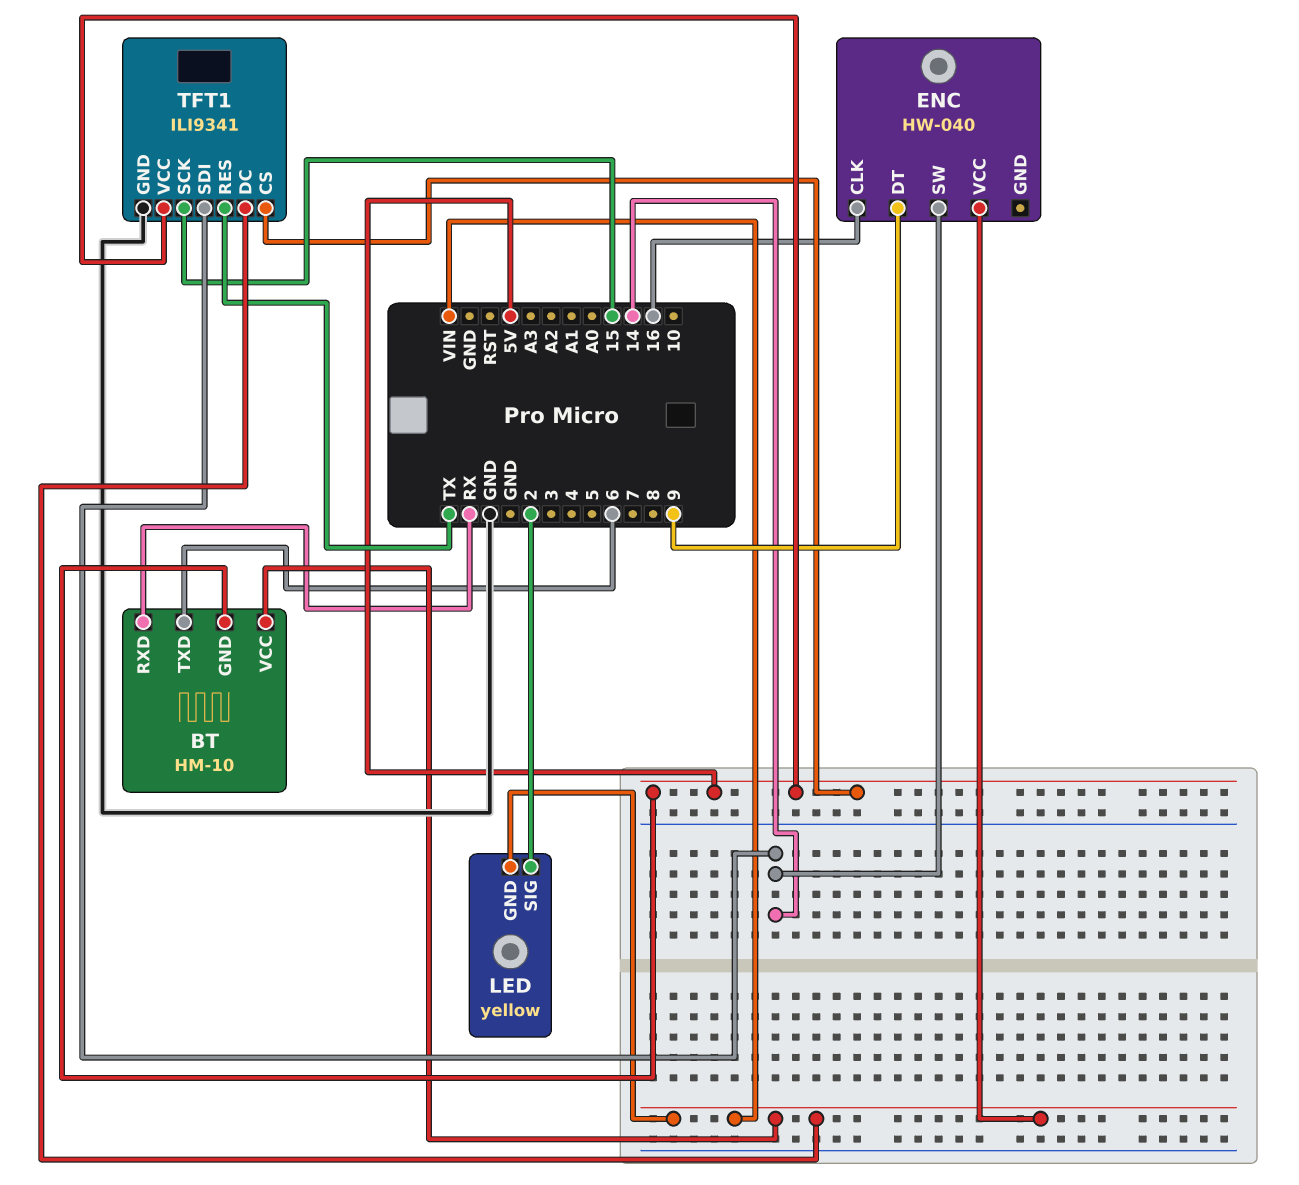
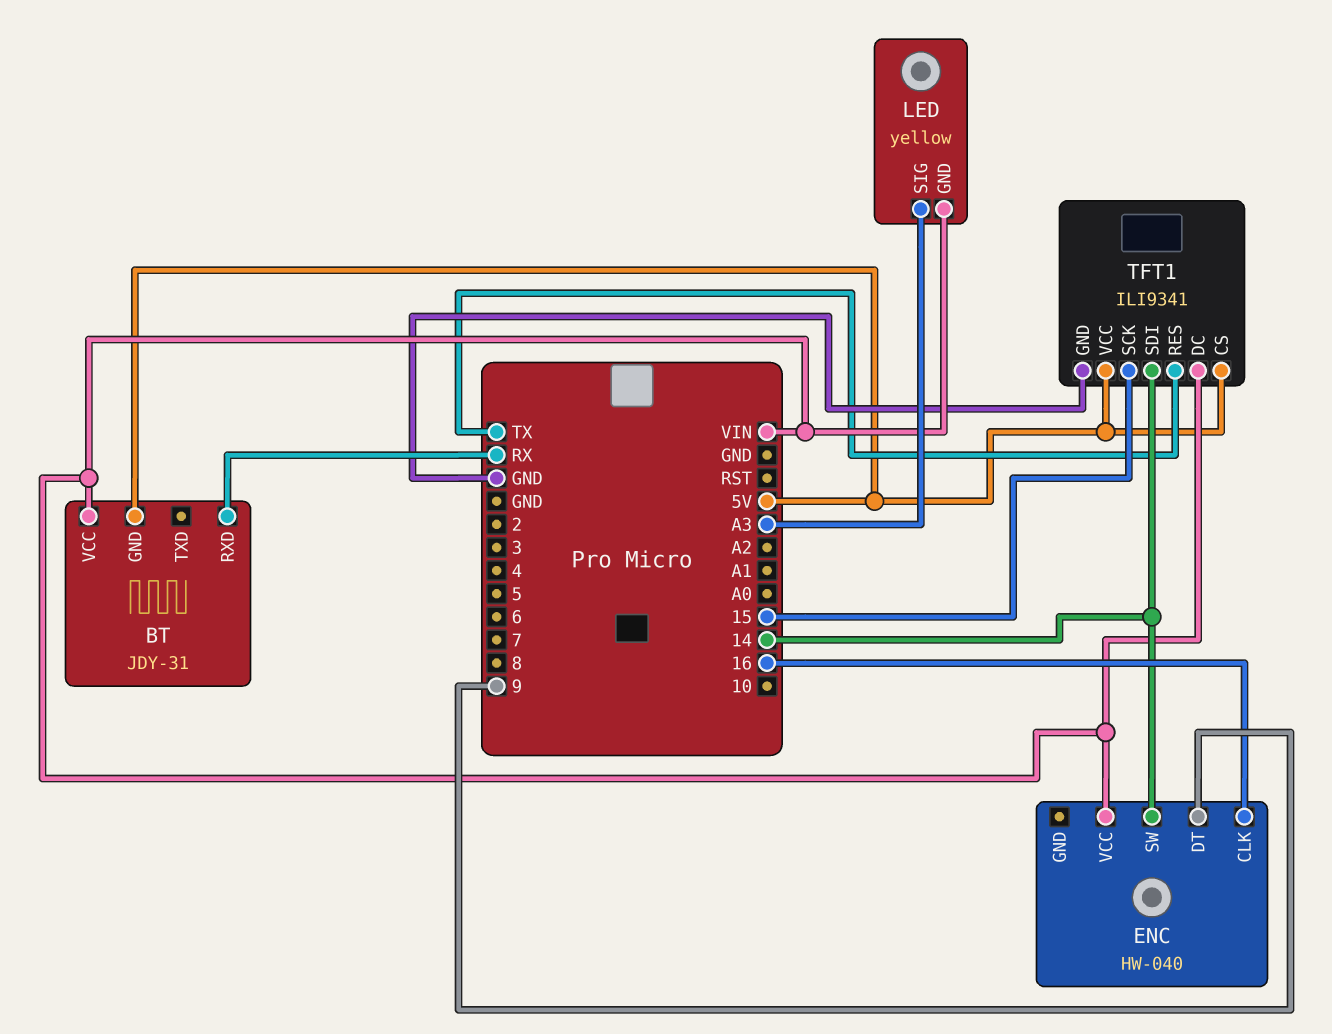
BT: HM-10 -> JDY-31
BT pin TXD: 6 -> none
LED pin SIG: 2 -> A3

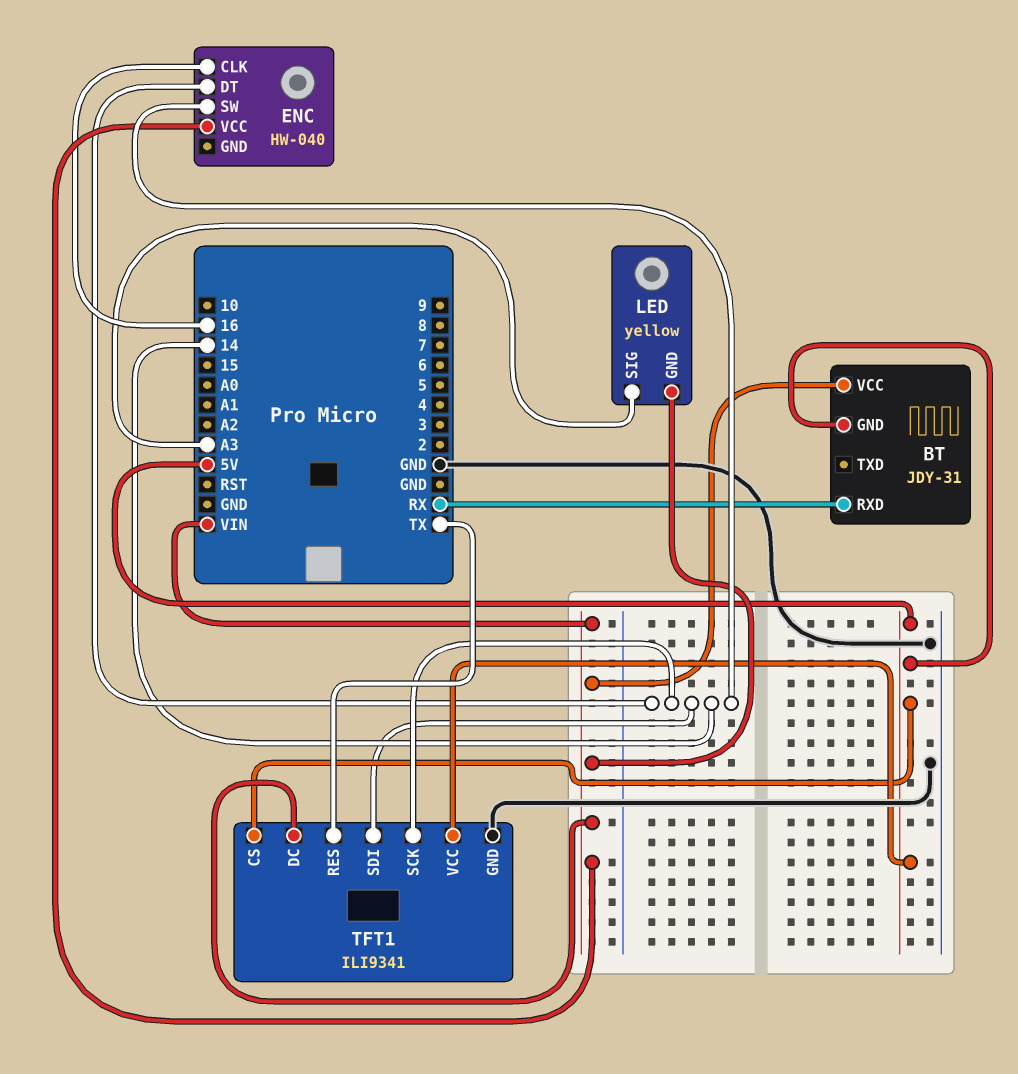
ENC pin DT: 9 -> 14
TFT1 pin SCK: 15 -> 14

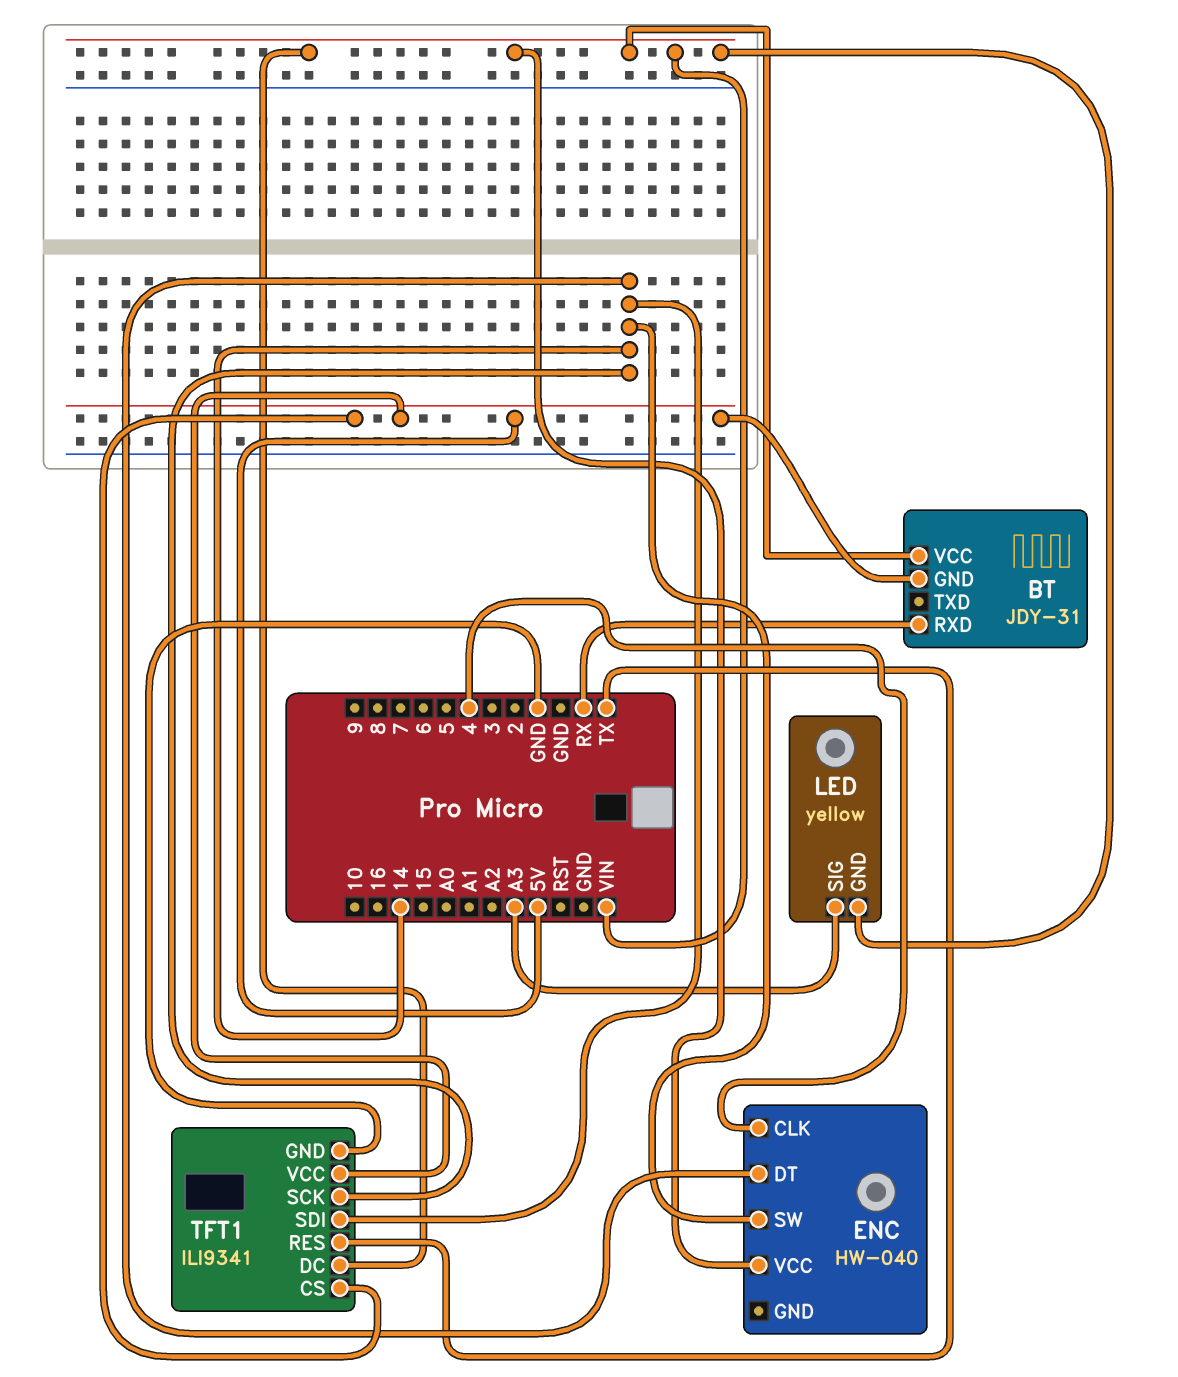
ENC pin CLK: 16 -> 4

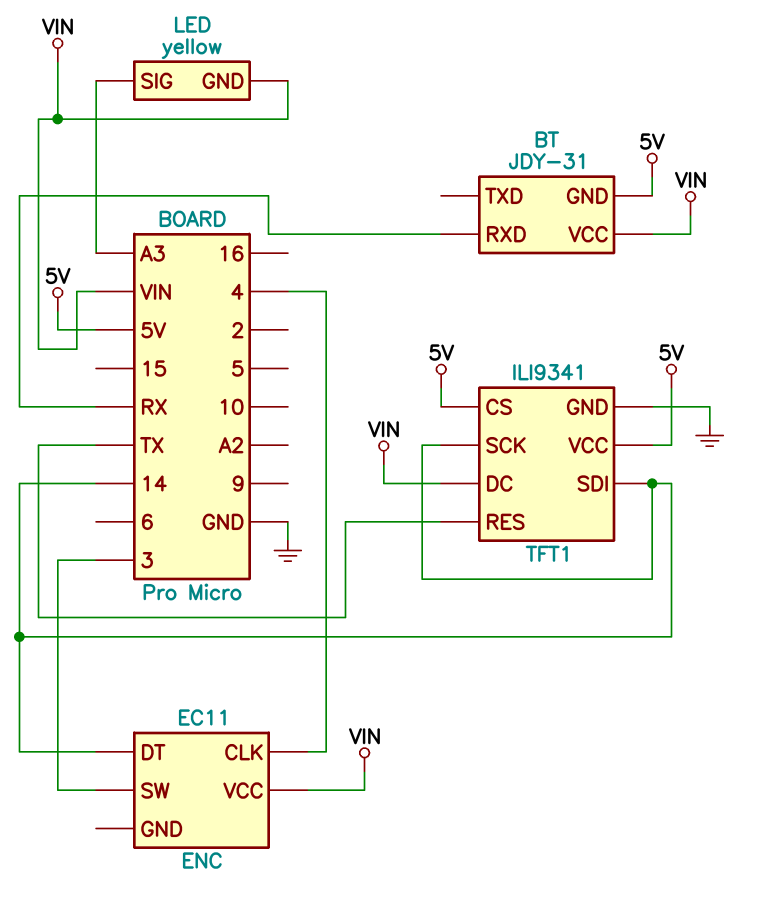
ENC: HW-040 -> EC11
ENC pin SW: 14 -> 3

